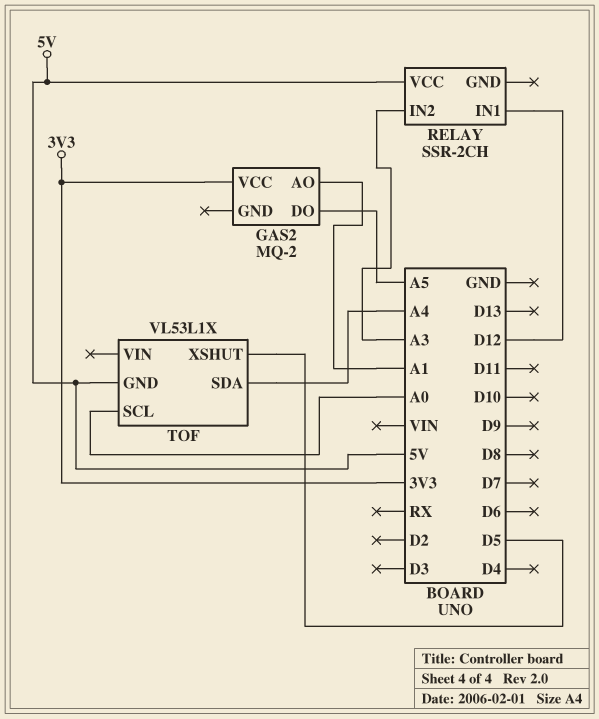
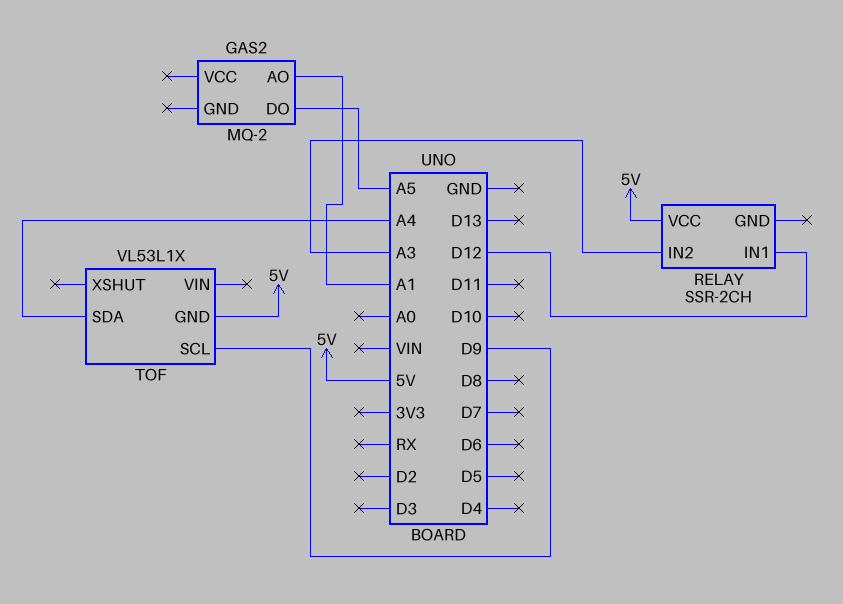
GAS2 pin VCC: 3V3 -> none
TOF pin SCL: A0 -> D9
TOF pin XSHUT: D5 -> none

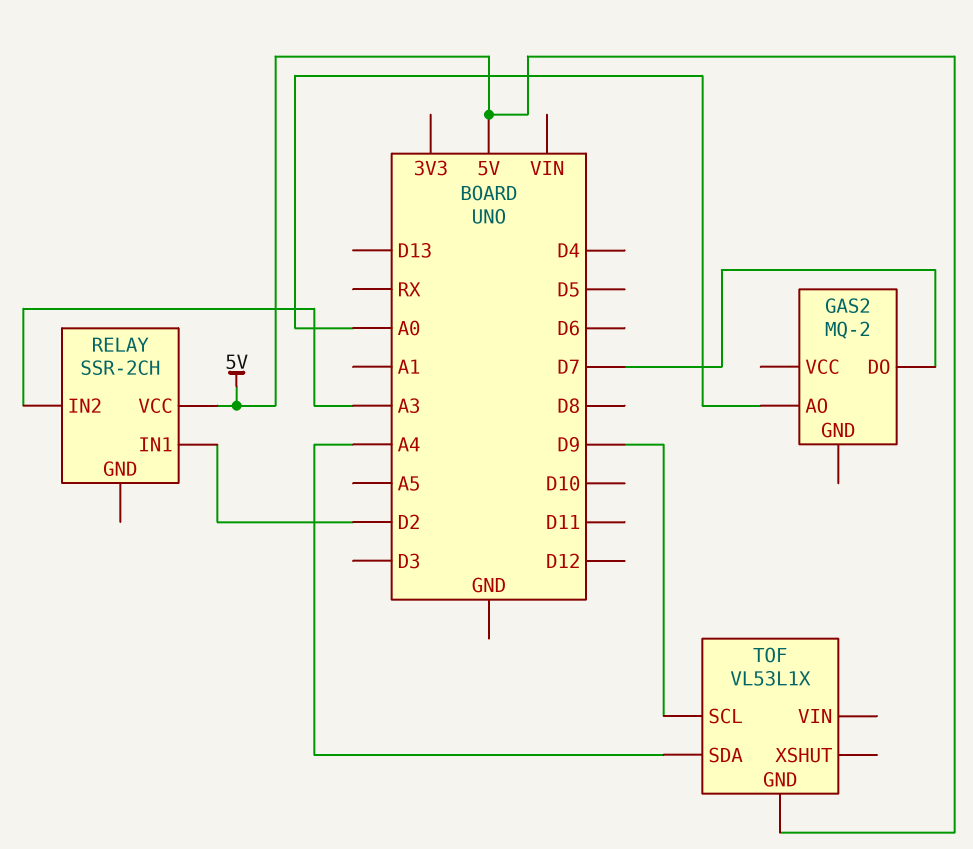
GAS2 pin AO: A1 -> A0
GAS2 pin DO: A5 -> D7
RELAY pin IN1: D12 -> D2

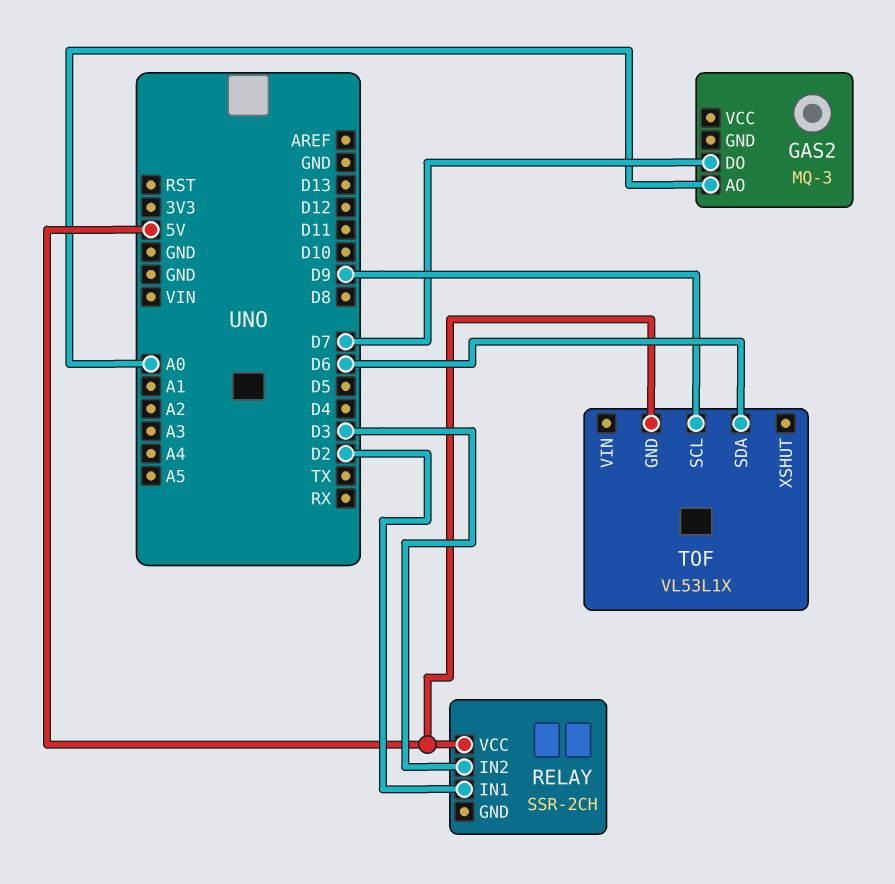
GAS2: MQ-2 -> MQ-3
RELAY pin IN2: A3 -> D3
TOF pin SDA: A4 -> D6

